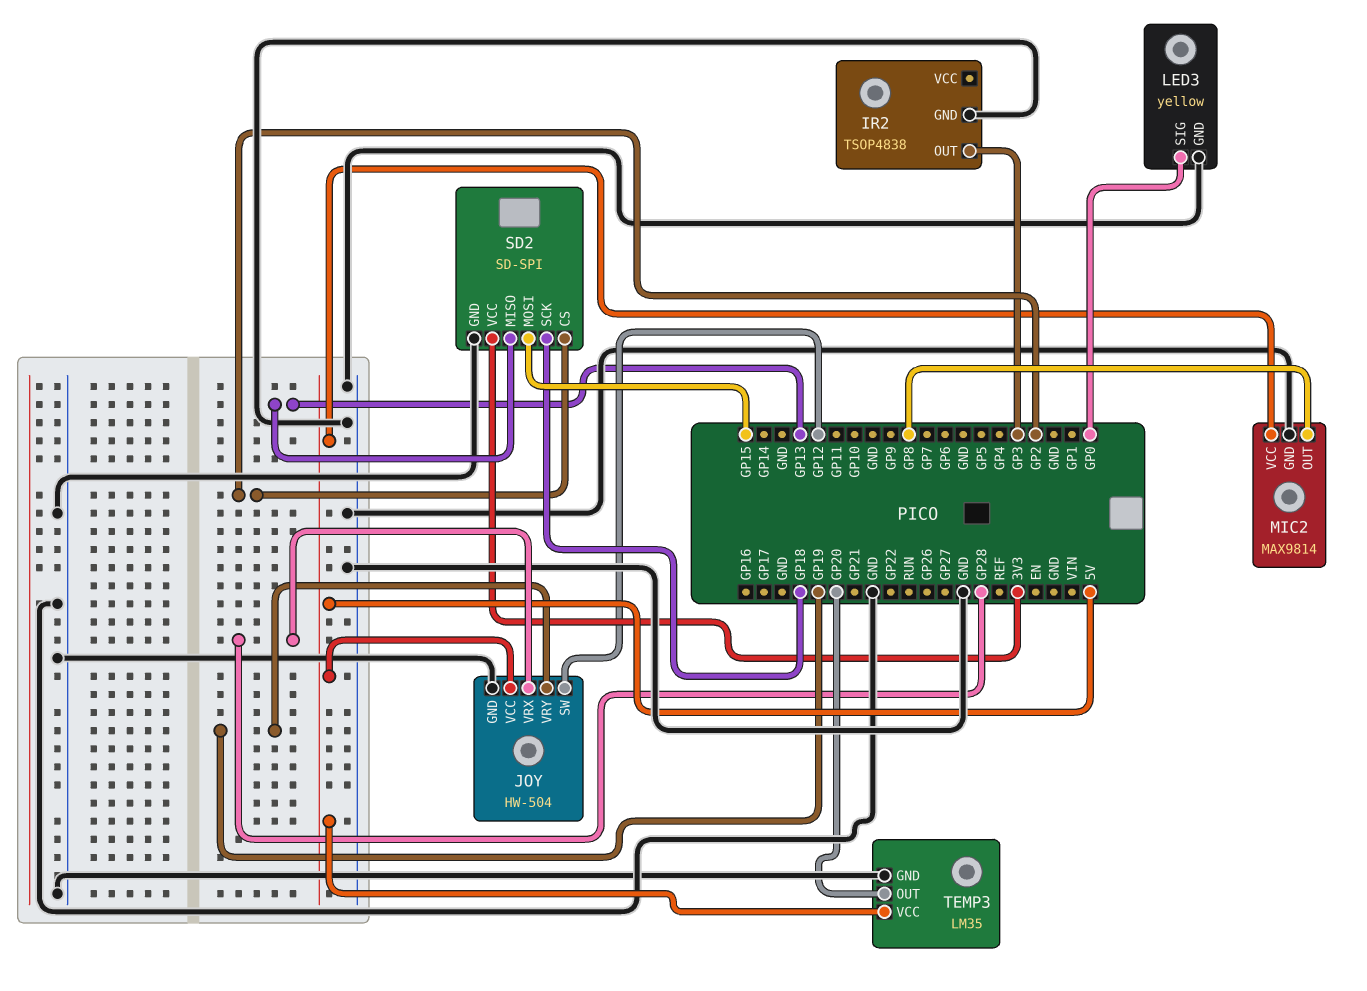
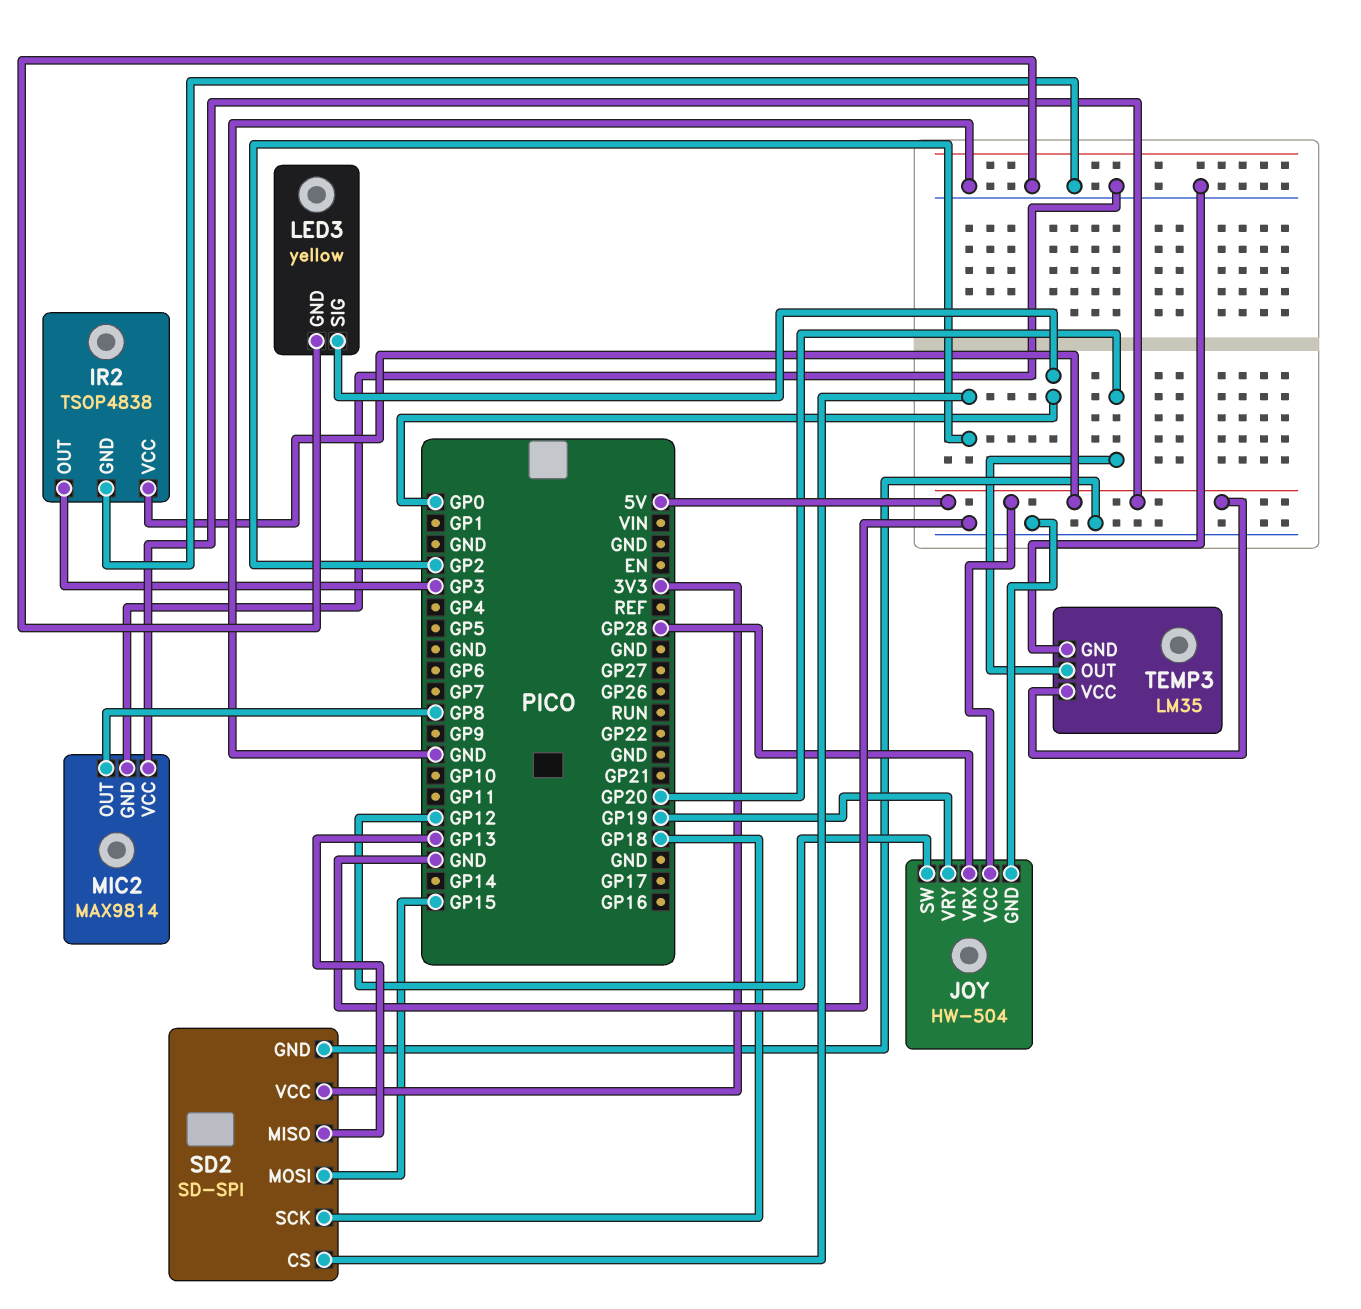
IR2 pin VCC: none -> 5V

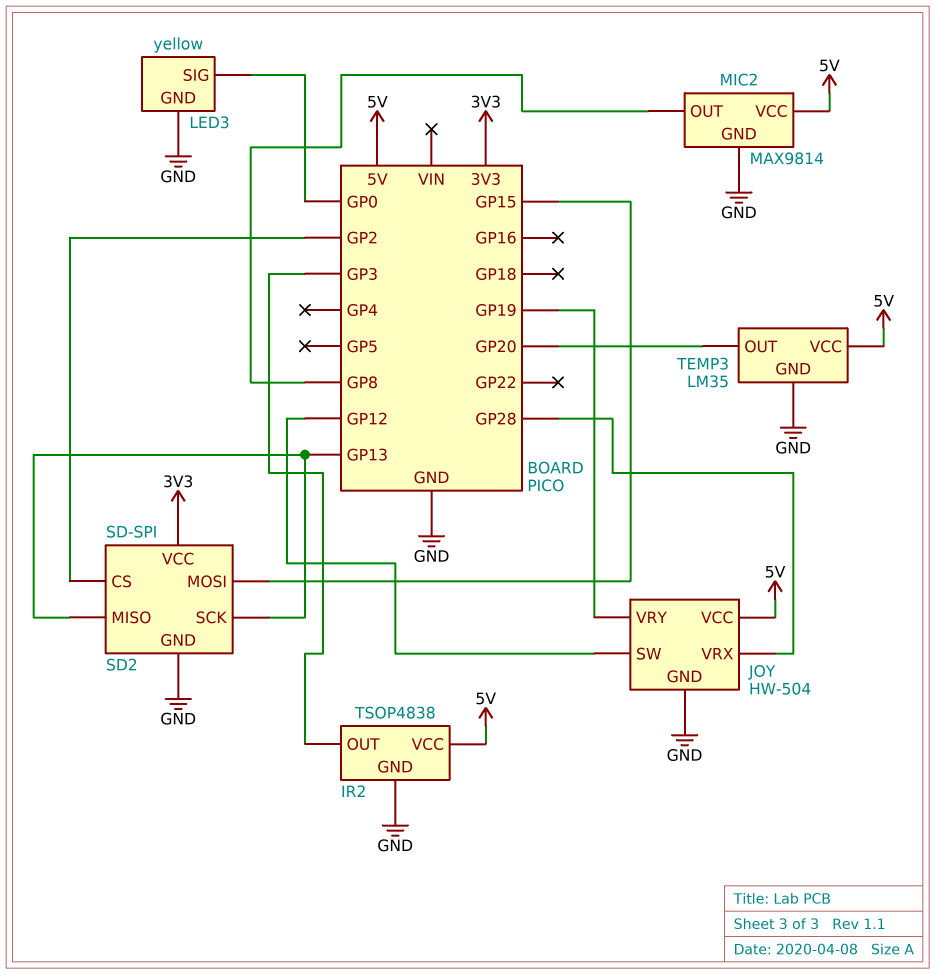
SD2 pin SCK: GP18 -> GP13

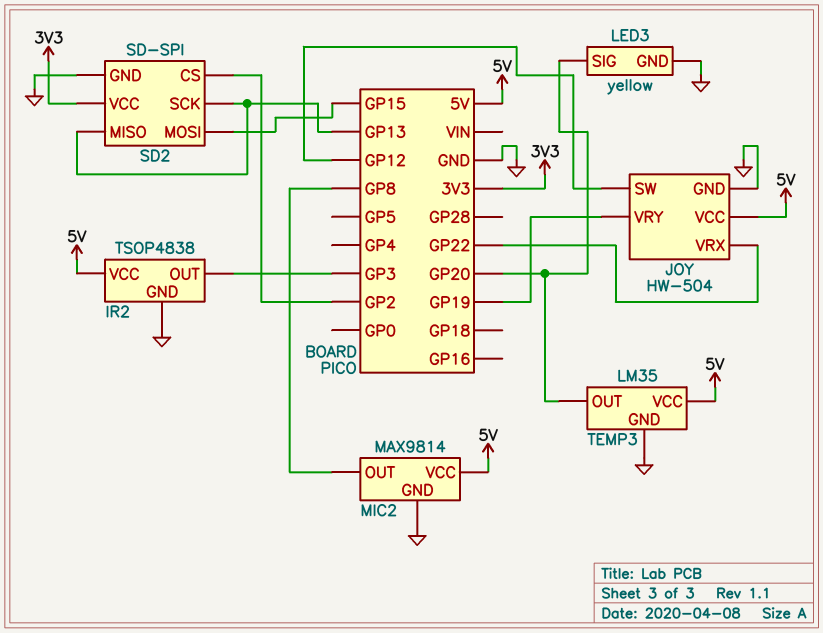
JOY pin VRX: GP28 -> GP22
LED3 pin SIG: GP0 -> GP20

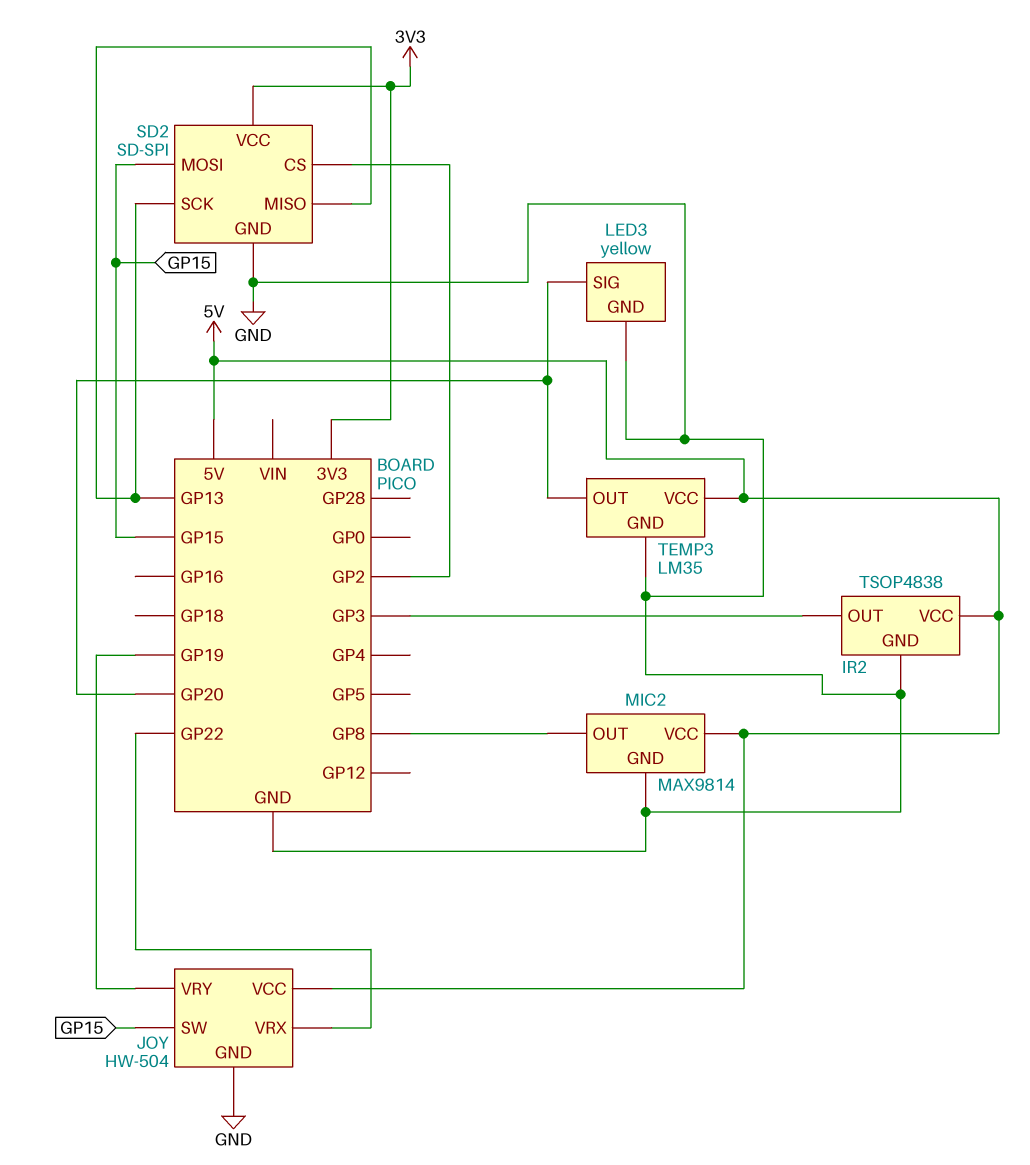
JOY pin SW: GP12 -> GP15

